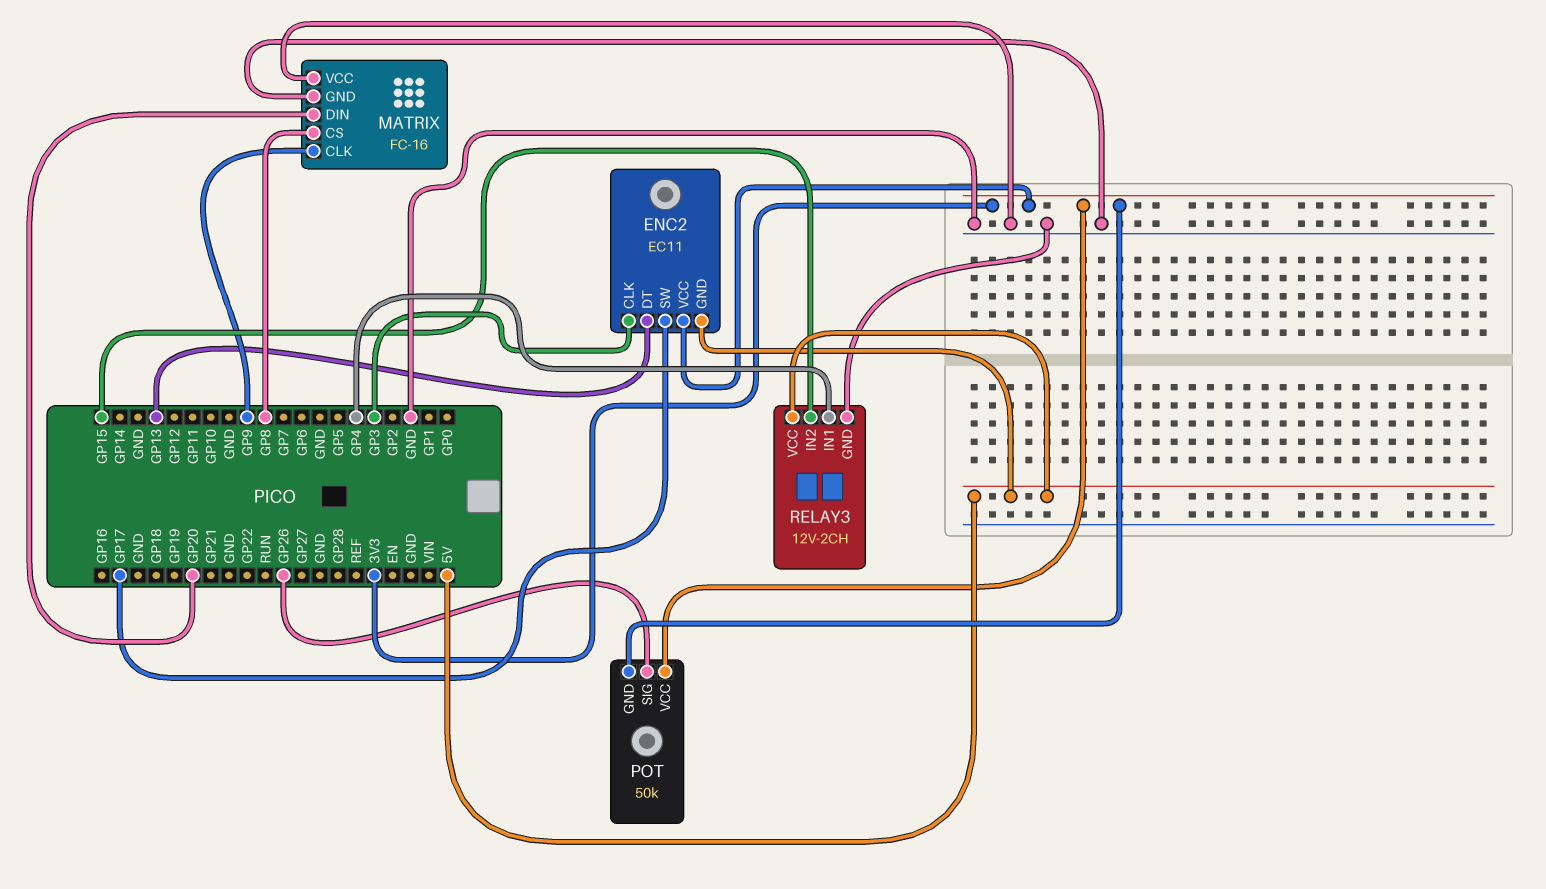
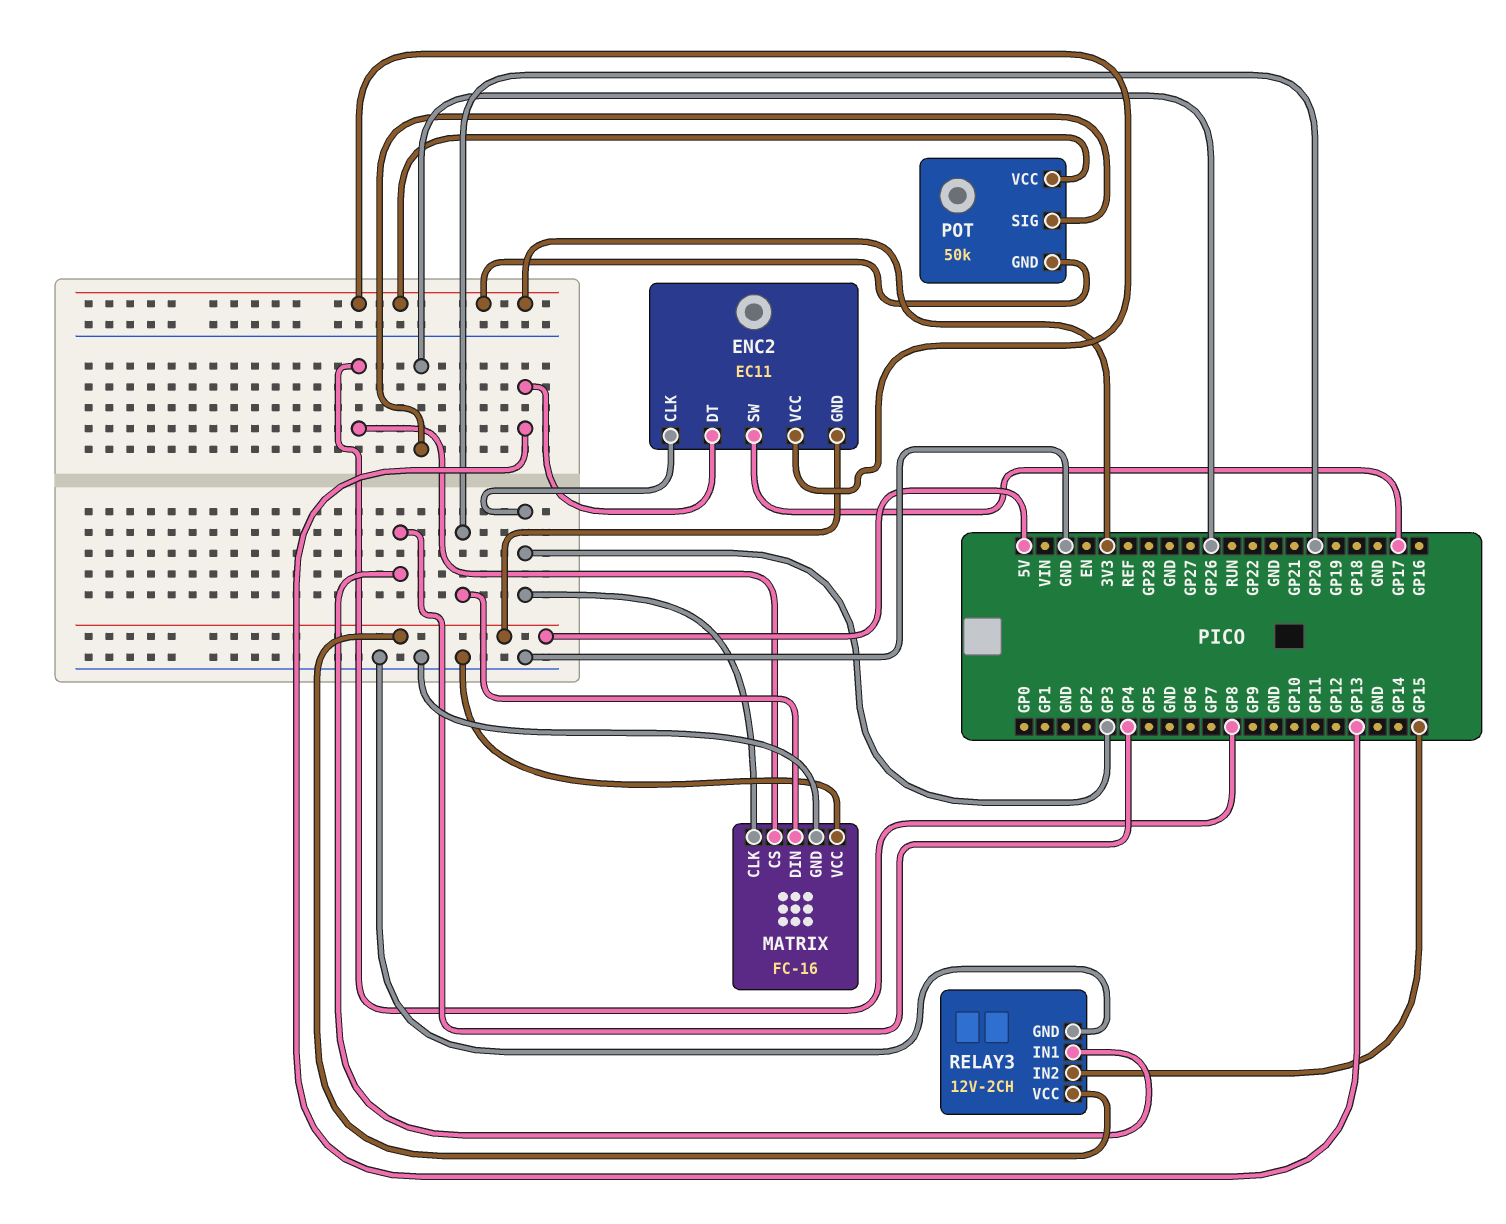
MATRIX pin CLK: GP9 -> GP3

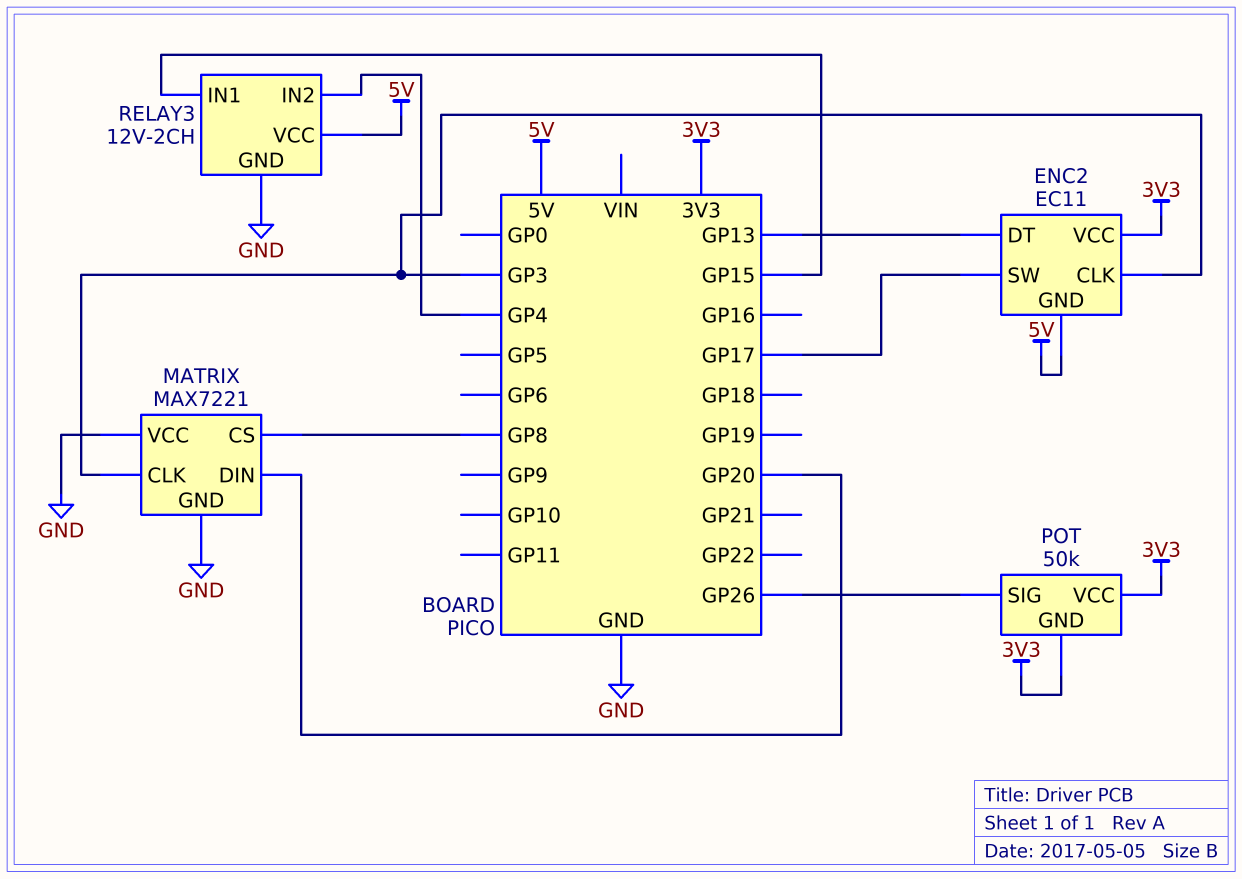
MATRIX: FC-16 -> MAX7221
RELAY3 pin IN1: GP4 -> GP15
RELAY3 pin IN2: GP15 -> GP4

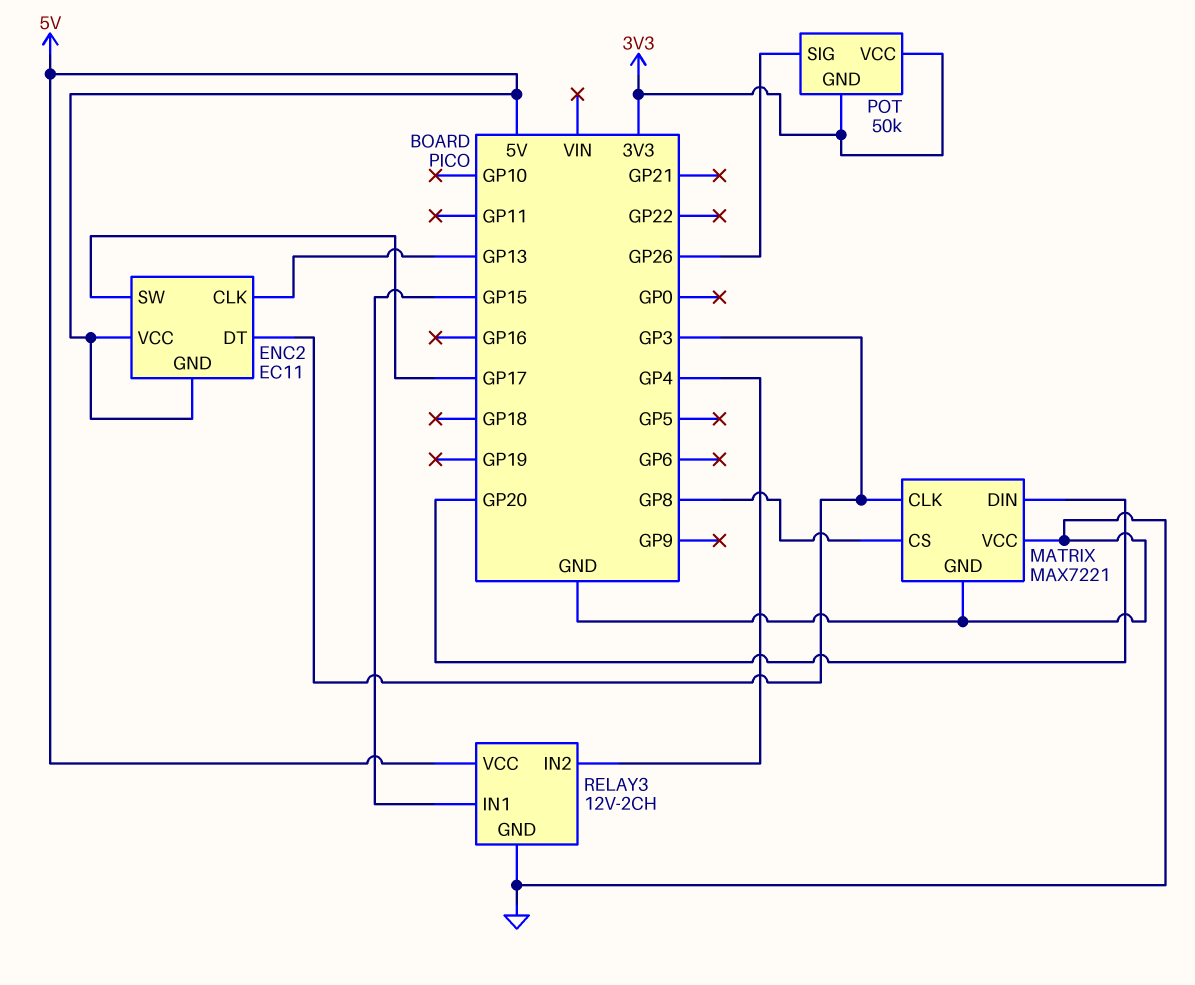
ENC2 pin CLK: GP3 -> GP13
ENC2 pin DT: GP13 -> GP3
ENC2 pin VCC: 3V3 -> 5V

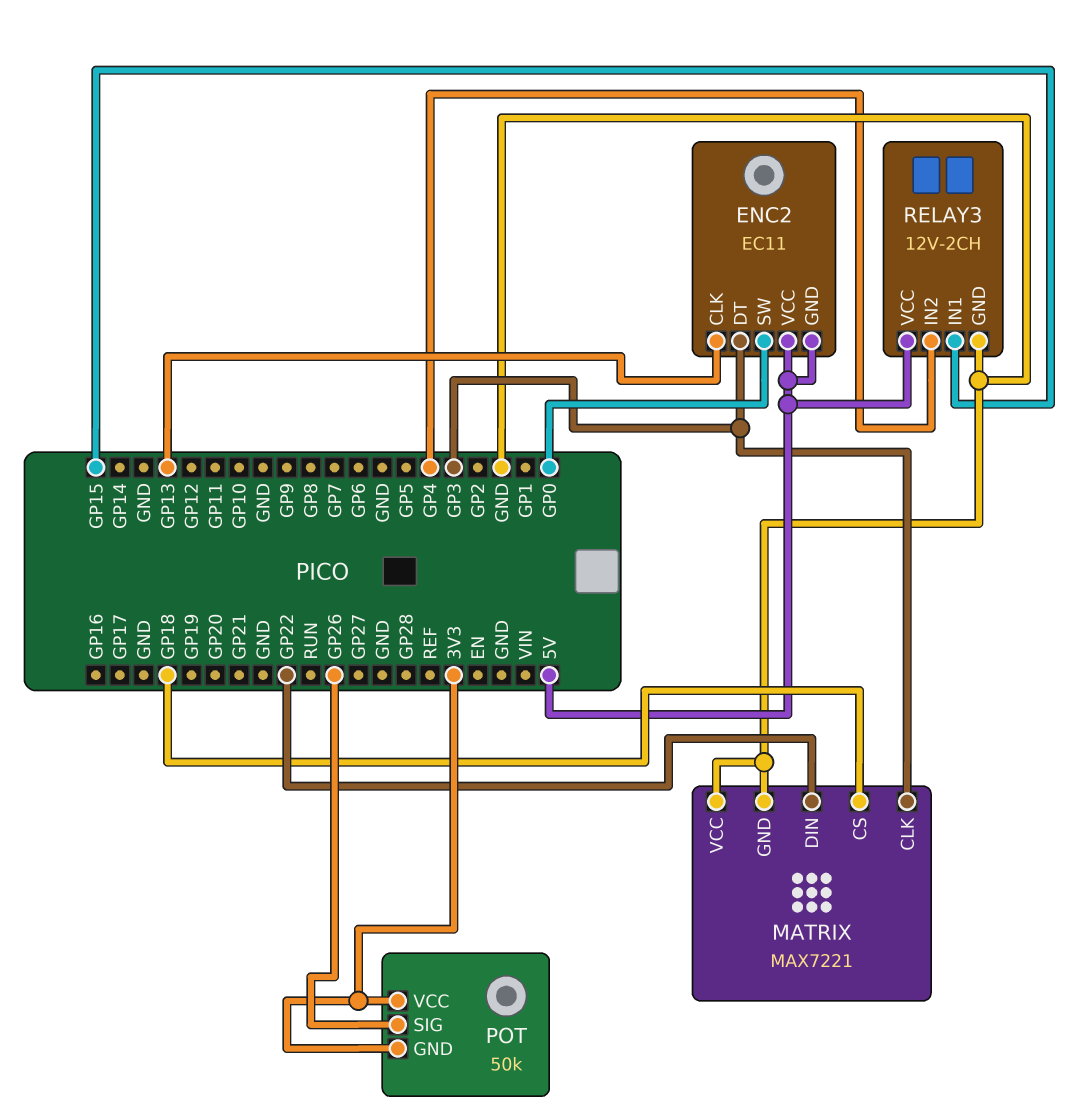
ENC2 pin SW: GP17 -> GP0
MATRIX pin CS: GP8 -> GP18
MATRIX pin DIN: GP20 -> GP22

